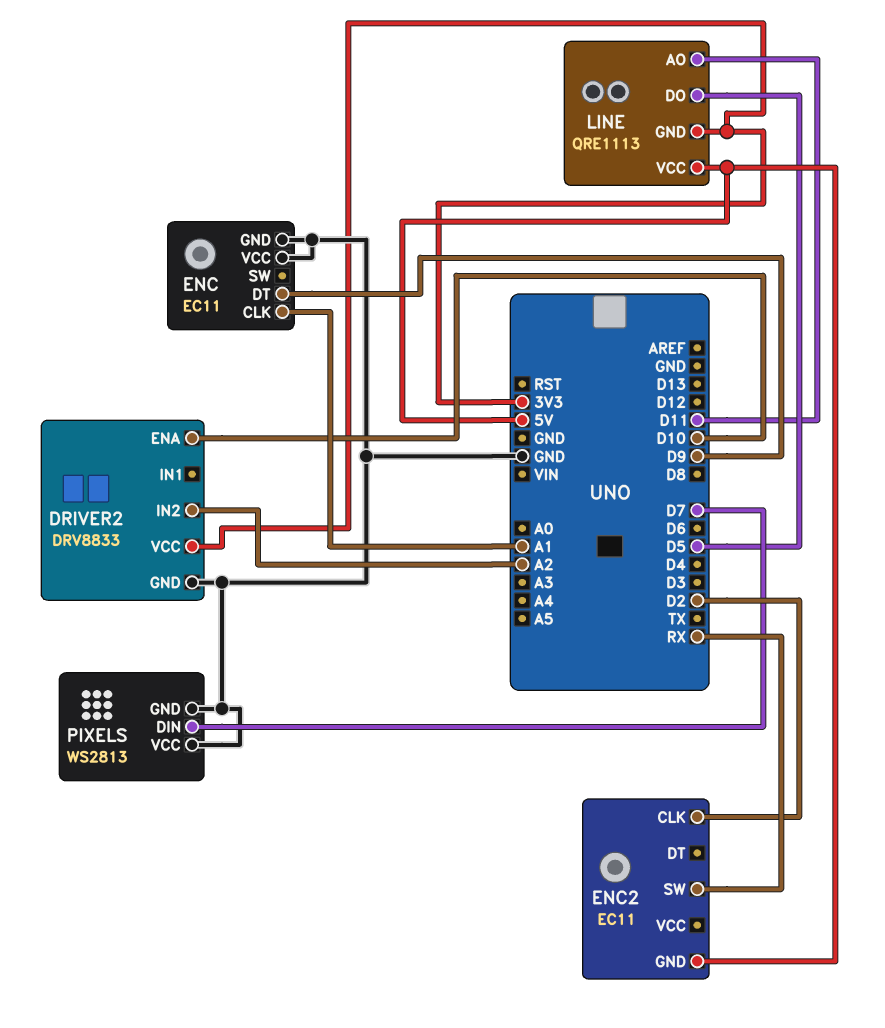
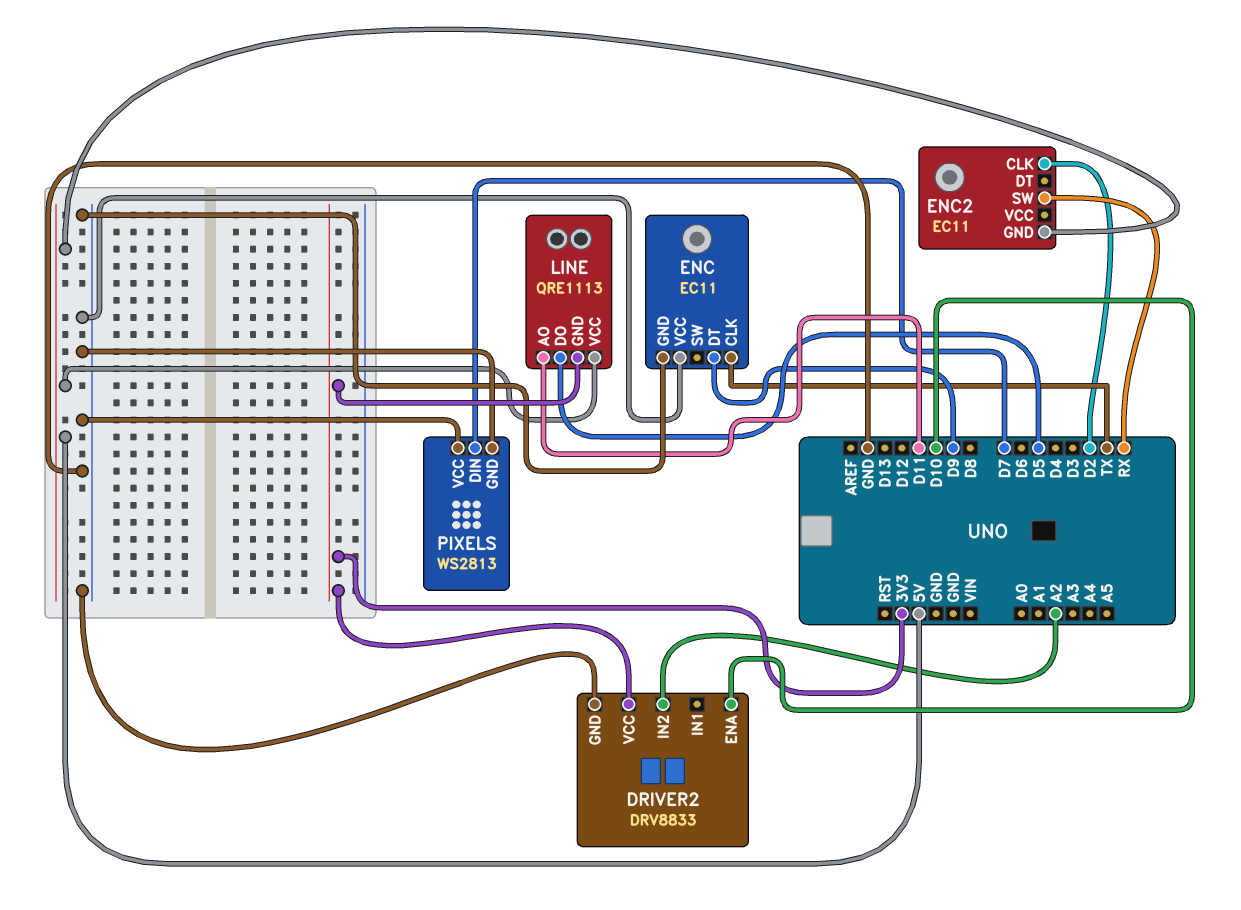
ENC pin CLK: A1 -> TX

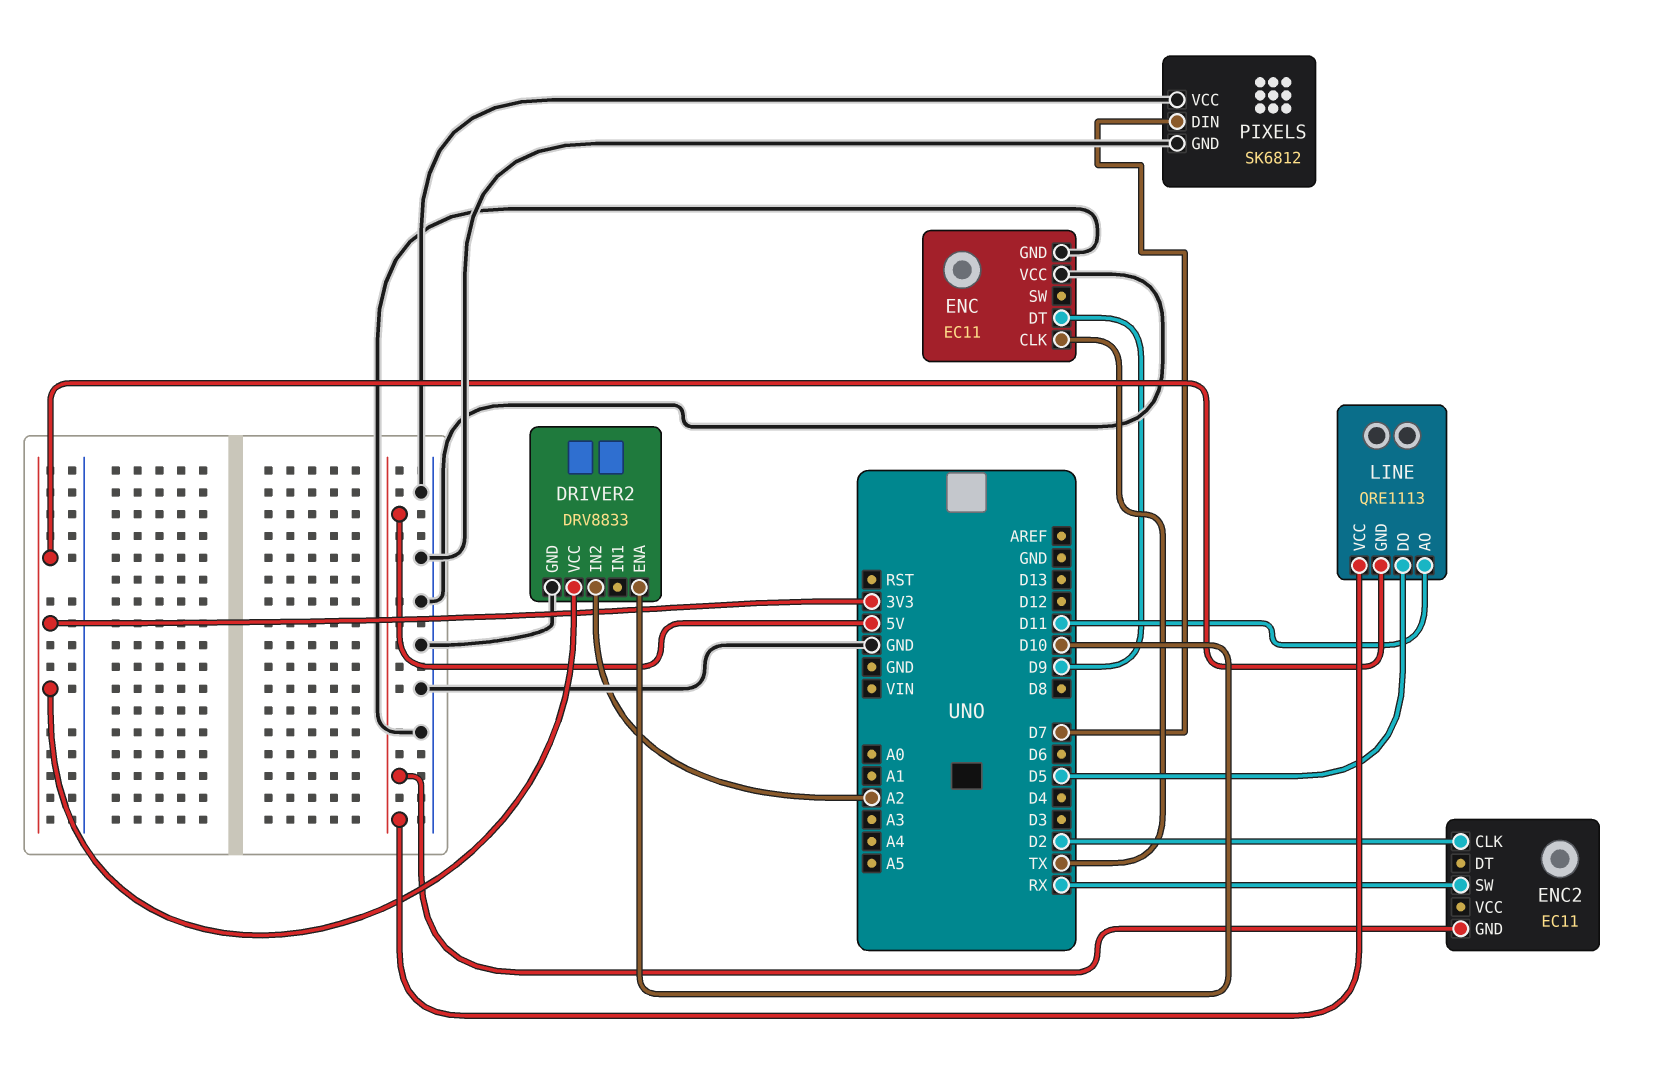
PIXELS: WS2813 -> SK6812

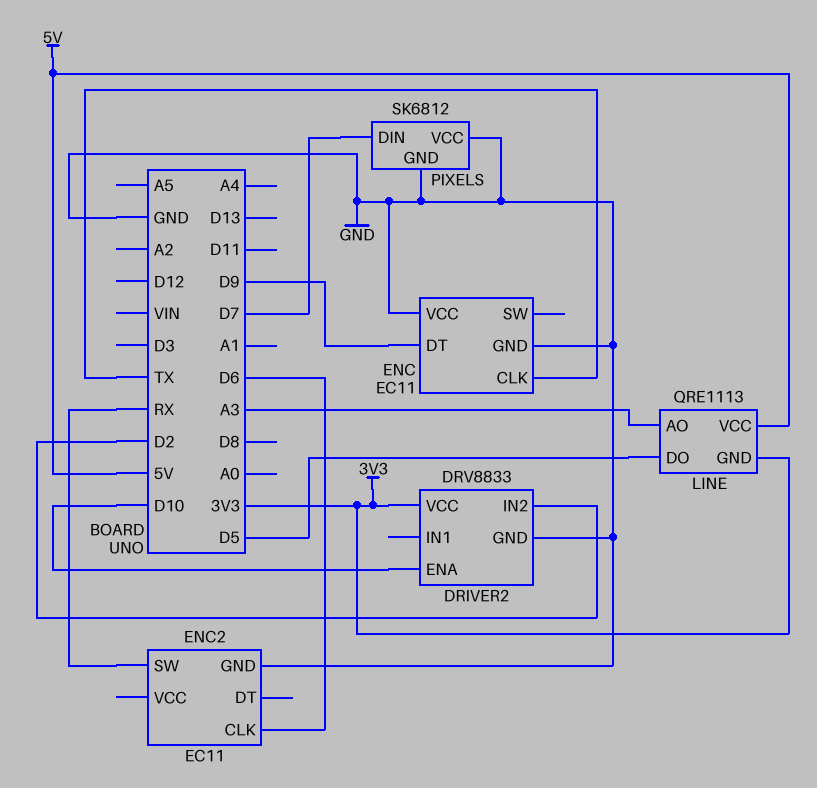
DRIVER2 pin IN2: A2 -> D2
ENC2 pin CLK: D2 -> D6
ENC2 pin GND: 5V -> GND
LINE pin AO: D11 -> A3

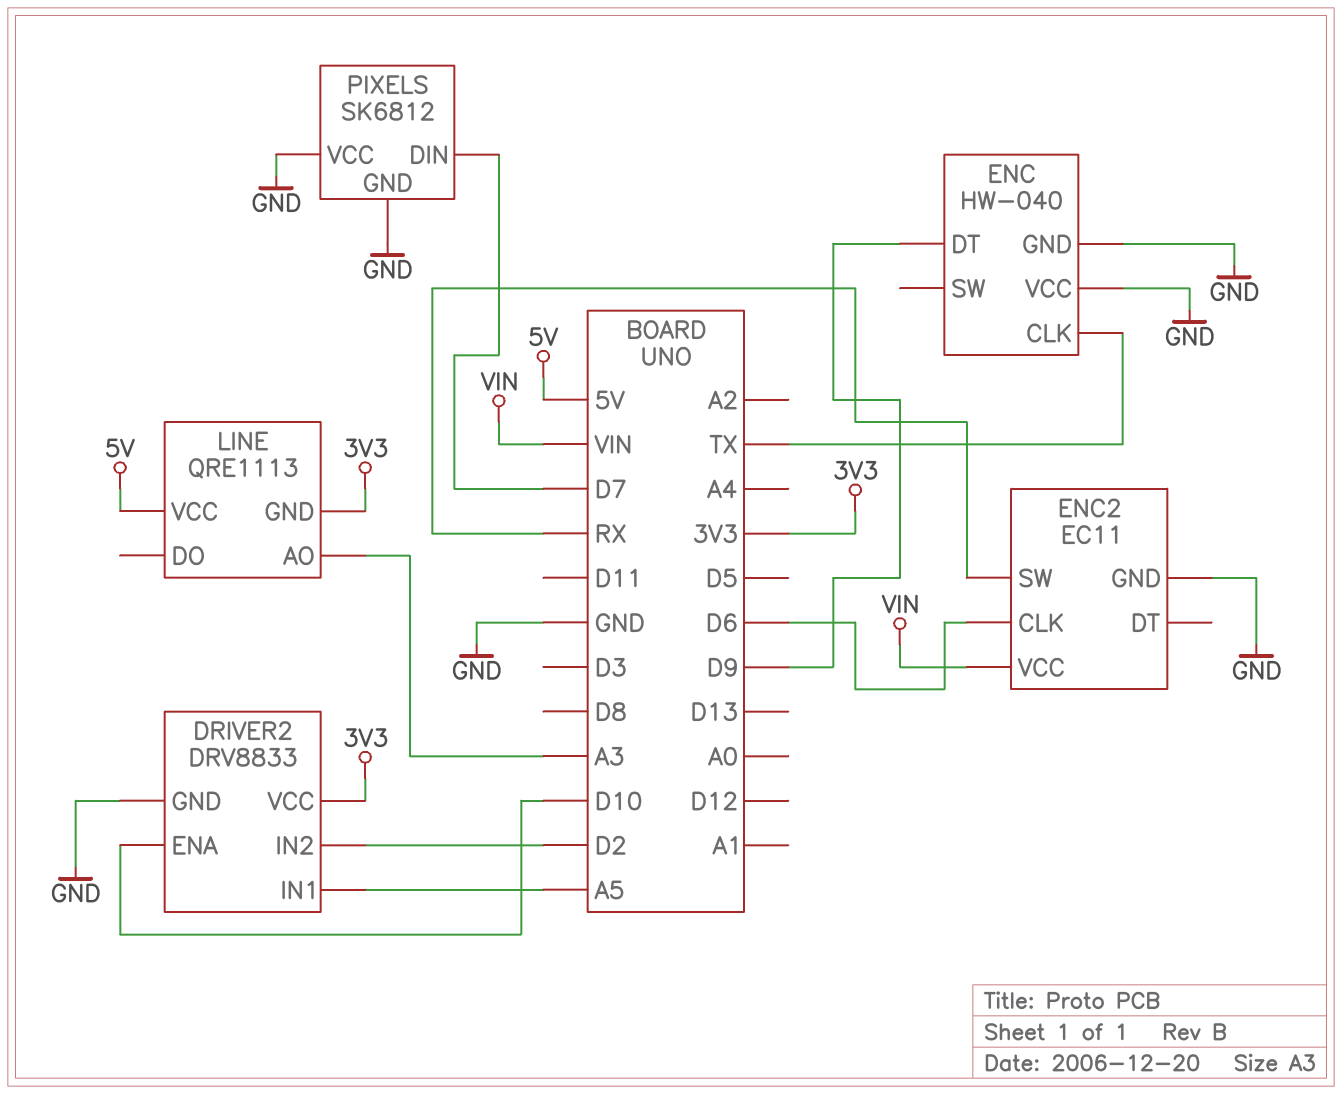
DRIVER2 pin IN1: none -> A5
ENC: EC11 -> HW-040
ENC2 pin VCC: none -> VIN
LINE pin DO: D5 -> none

